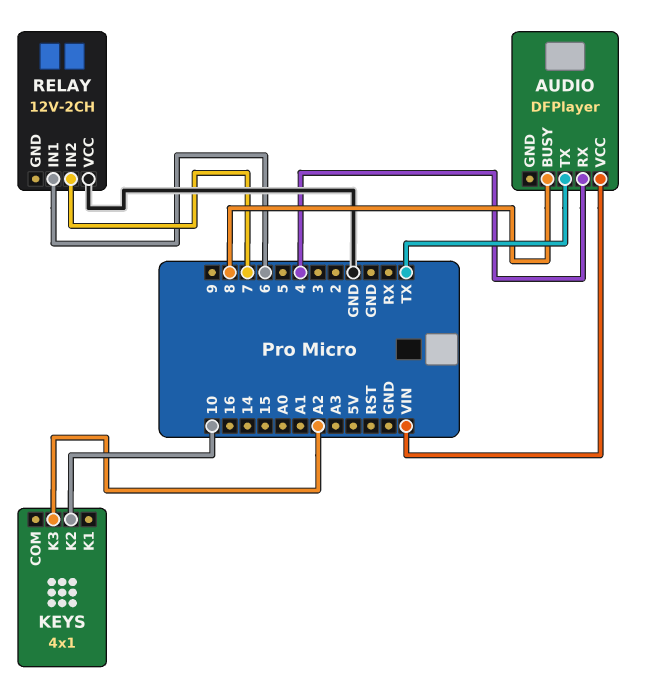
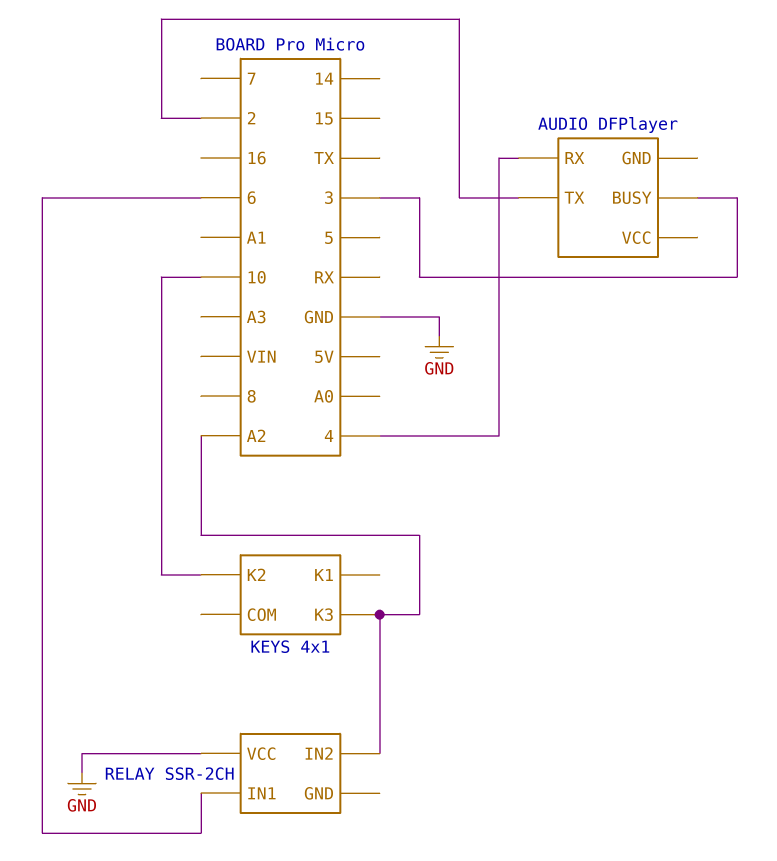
AUDIO pin BUSY: 8 -> 3
AUDIO pin TX: TX -> 2
AUDIO pin VCC: VIN -> none
RELAY: 12V-2CH -> SSR-2CH
RELAY pin IN2: 7 -> A2

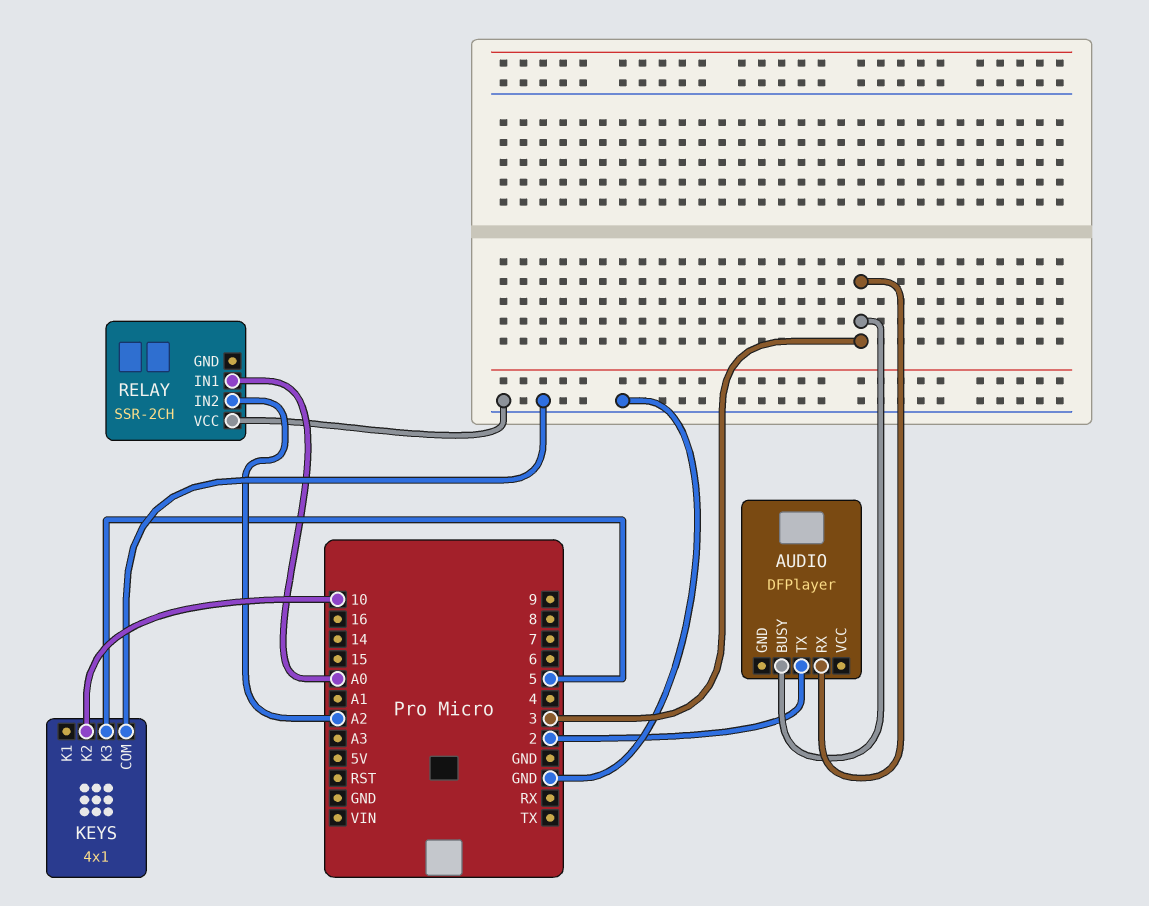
AUDIO pin RX: 4 -> 3
KEYS pin COM: none -> GND
KEYS pin K3: A2 -> 5
RELAY pin IN1: 6 -> A0

